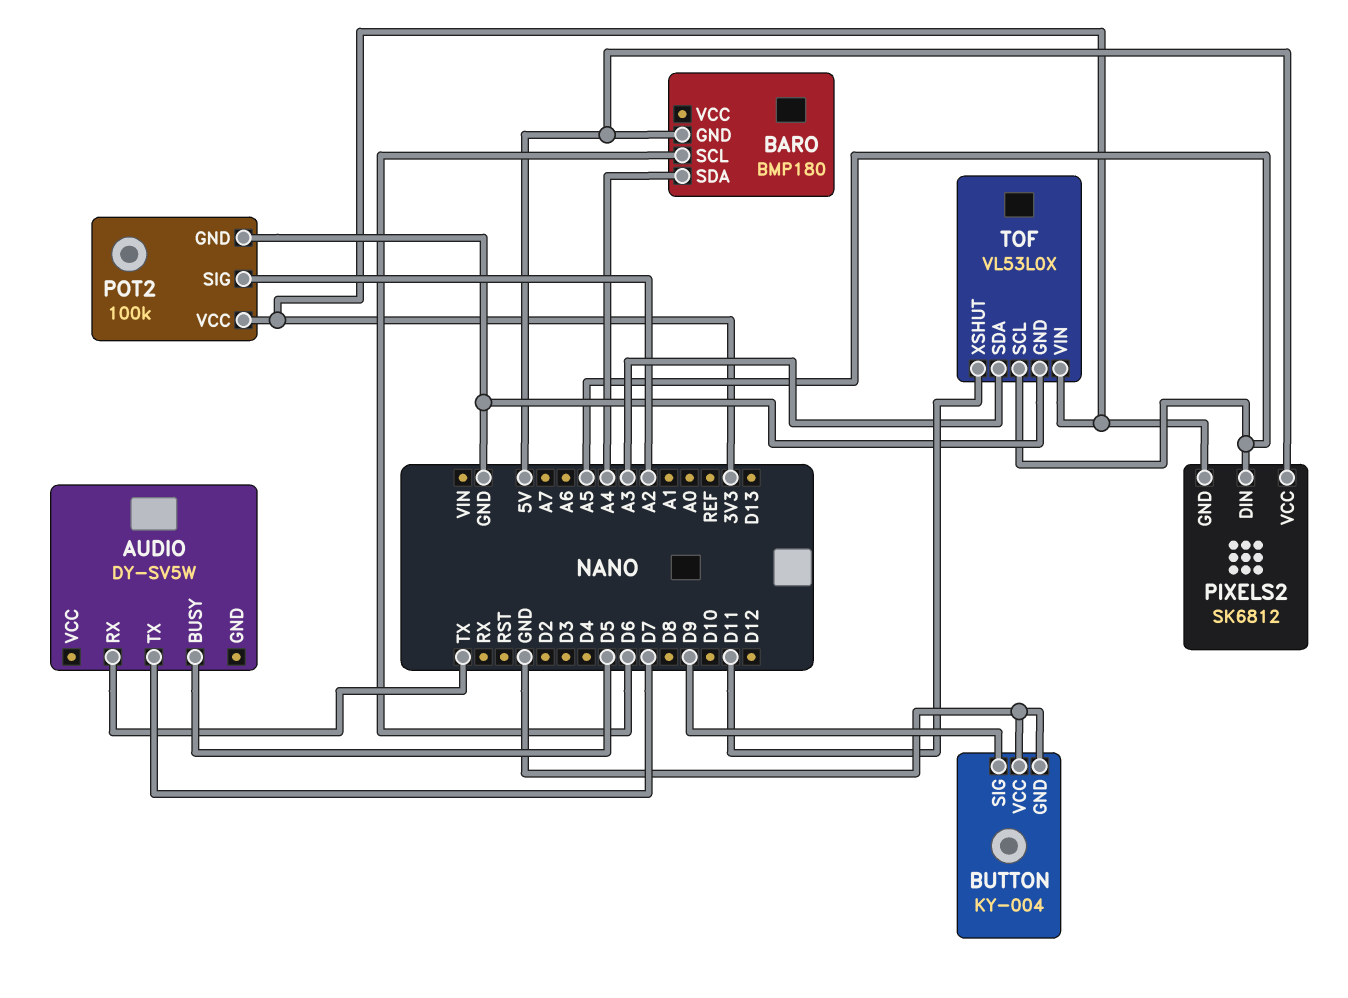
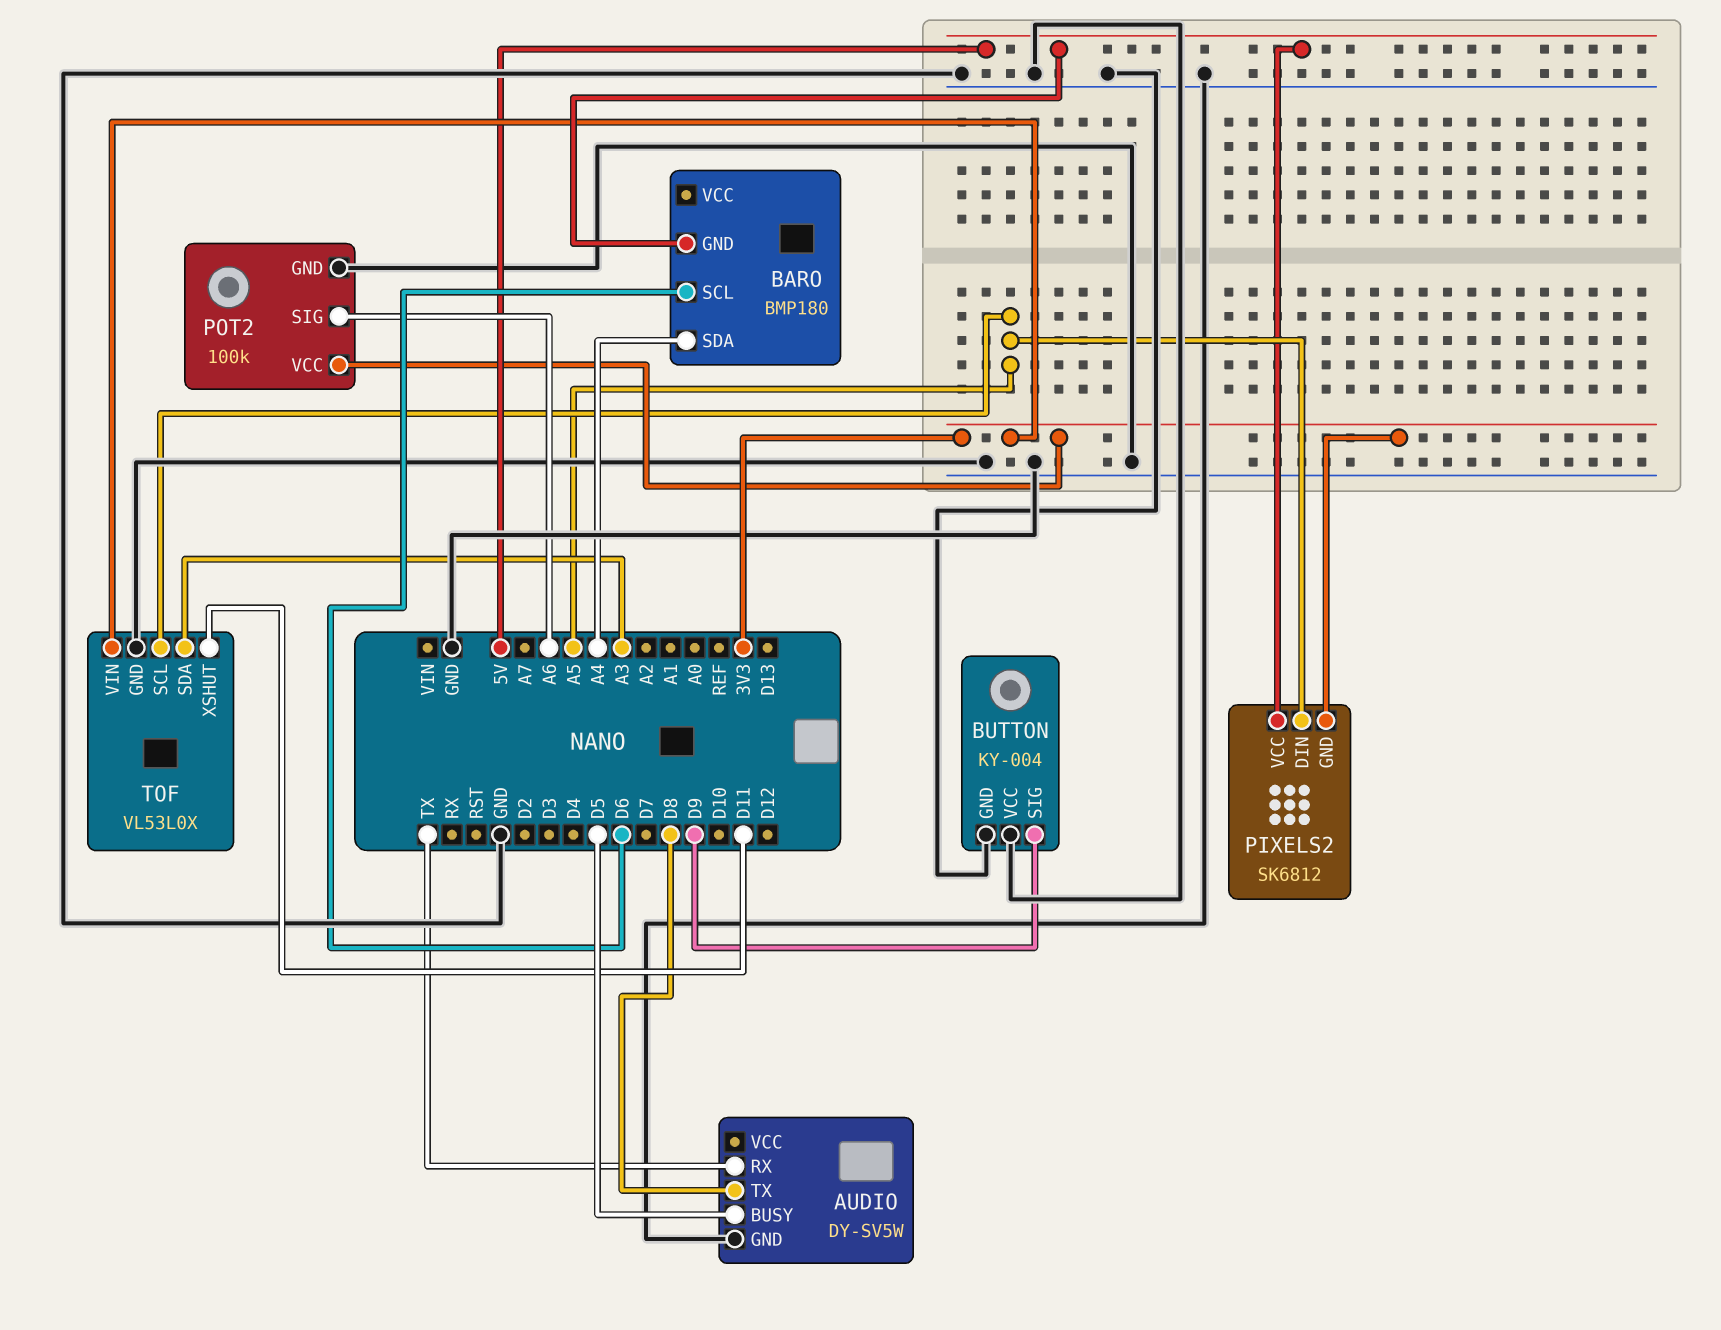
AUDIO pin GND: none -> GND
AUDIO pin TX: D7 -> D8
POT2 pin SIG: A2 -> A6

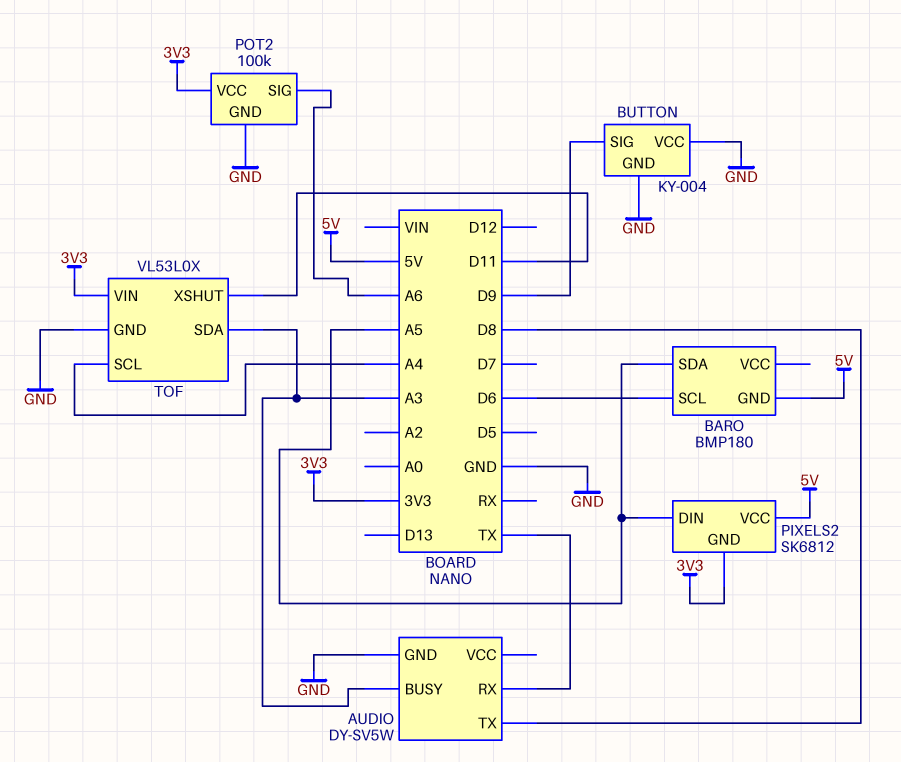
AUDIO pin BUSY: D5 -> A3
BARO pin SDA: A4 -> A5
TOF pin SCL: A5 -> A4

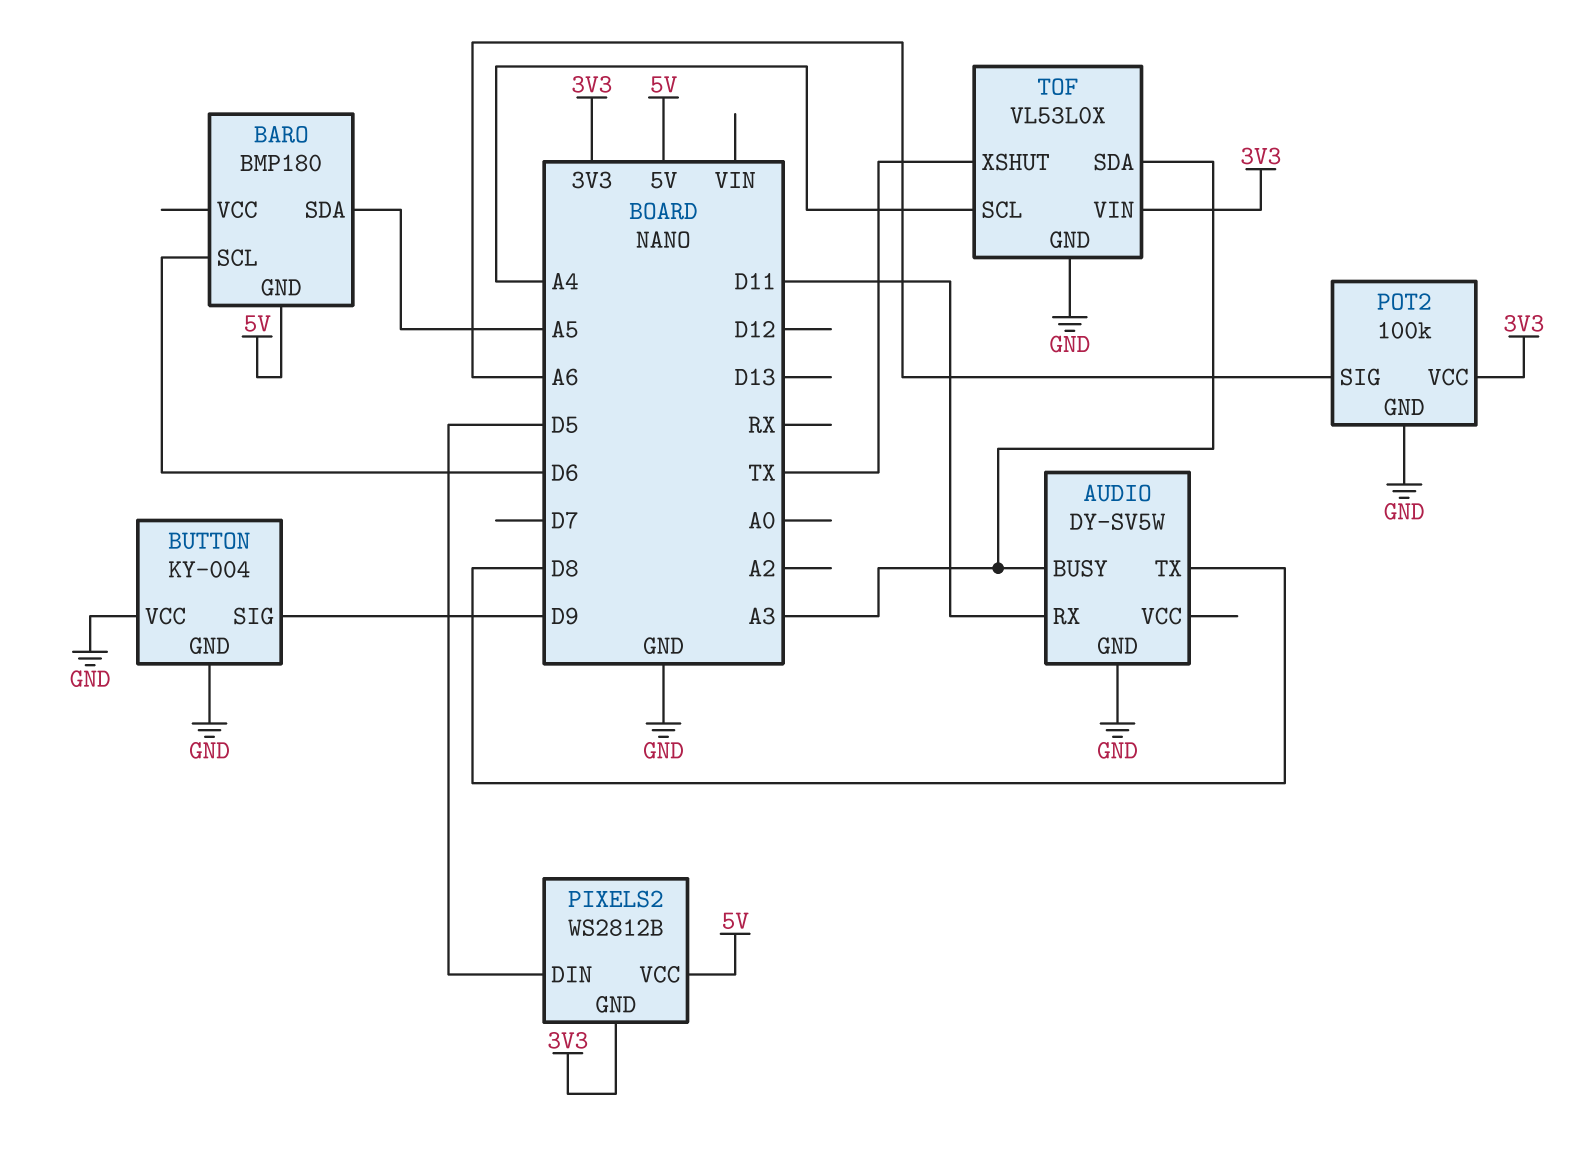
AUDIO pin RX: TX -> D11
PIXELS2: SK6812 -> WS2812B
PIXELS2 pin DIN: A5 -> D5
TOF pin XSHUT: D11 -> TX

